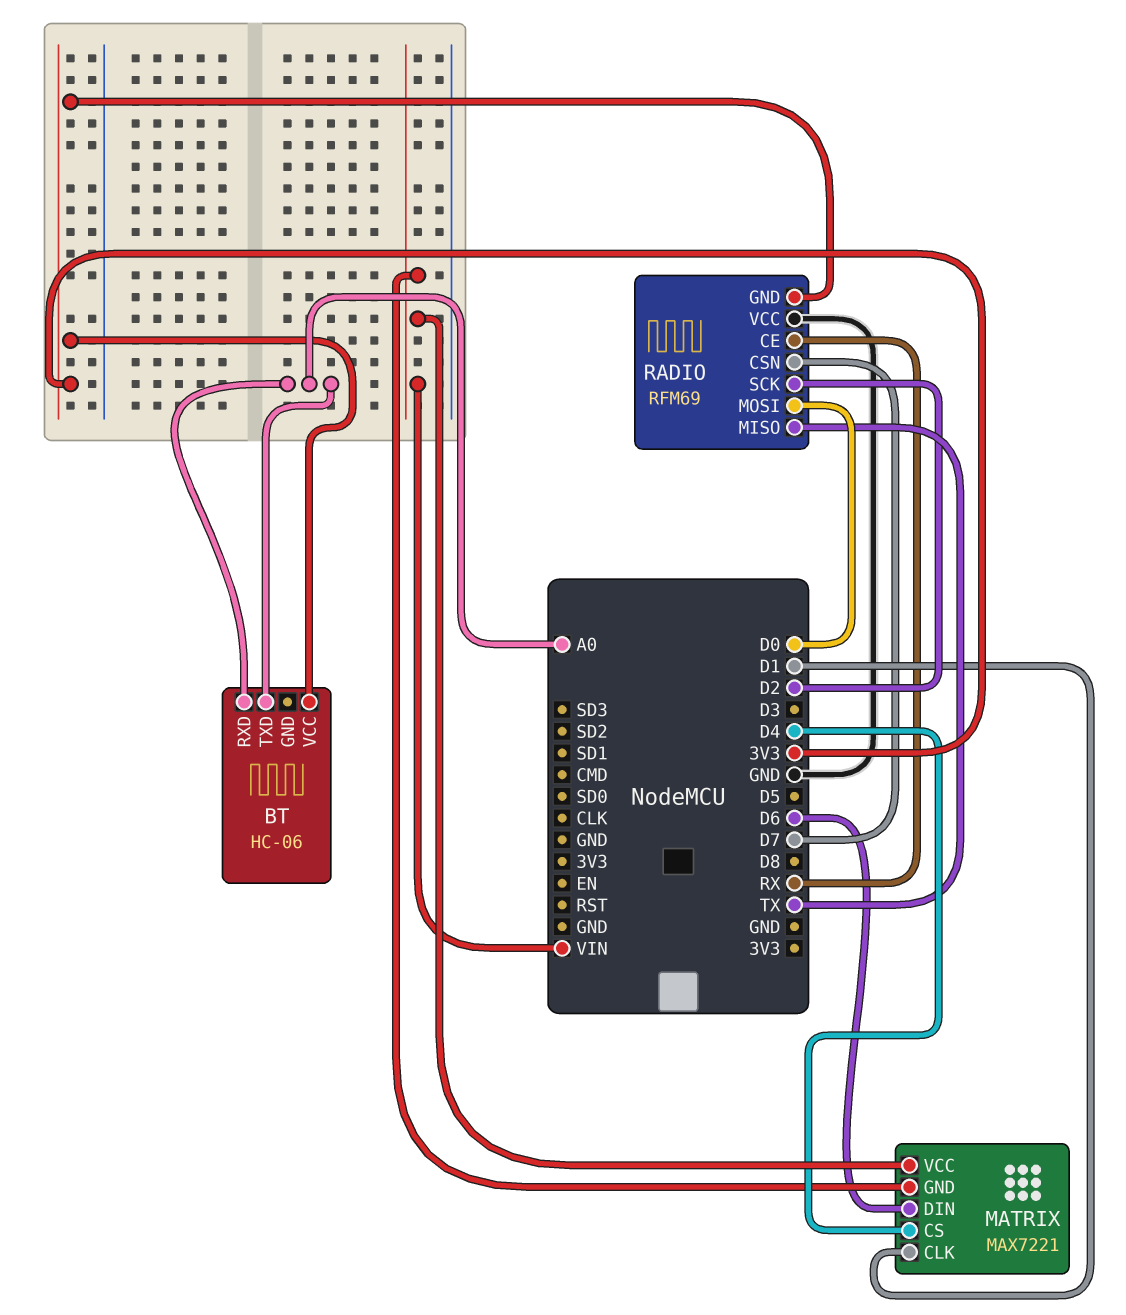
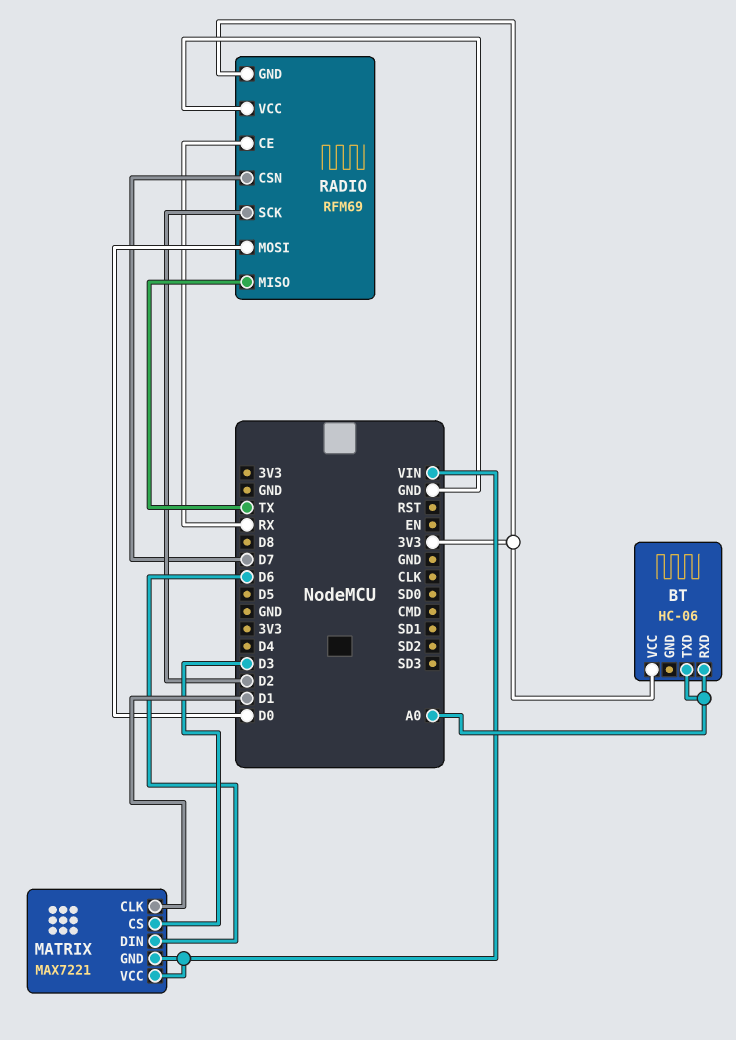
MATRIX pin CS: D4 -> D3

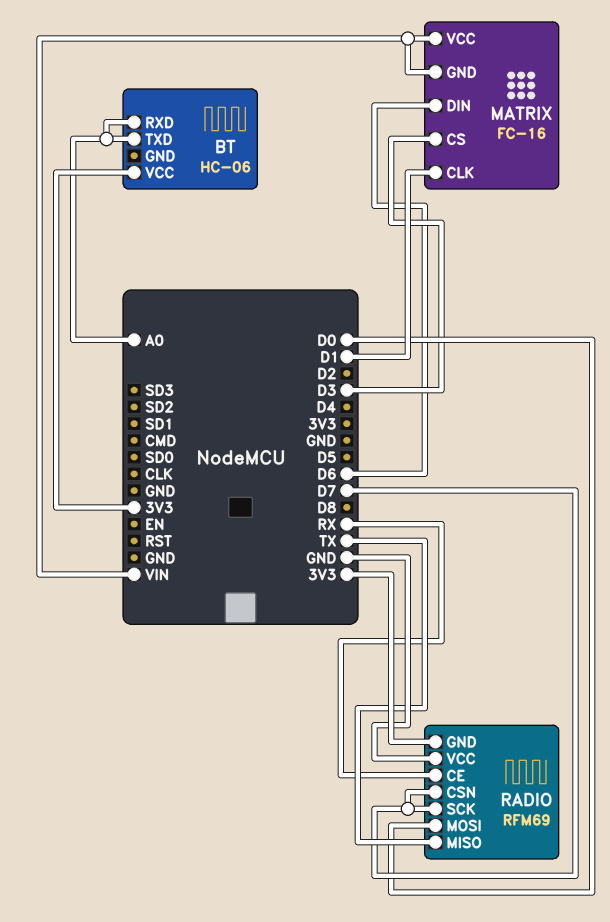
MATRIX: MAX7221 -> FC-16
RADIO pin SCK: D2 -> D7

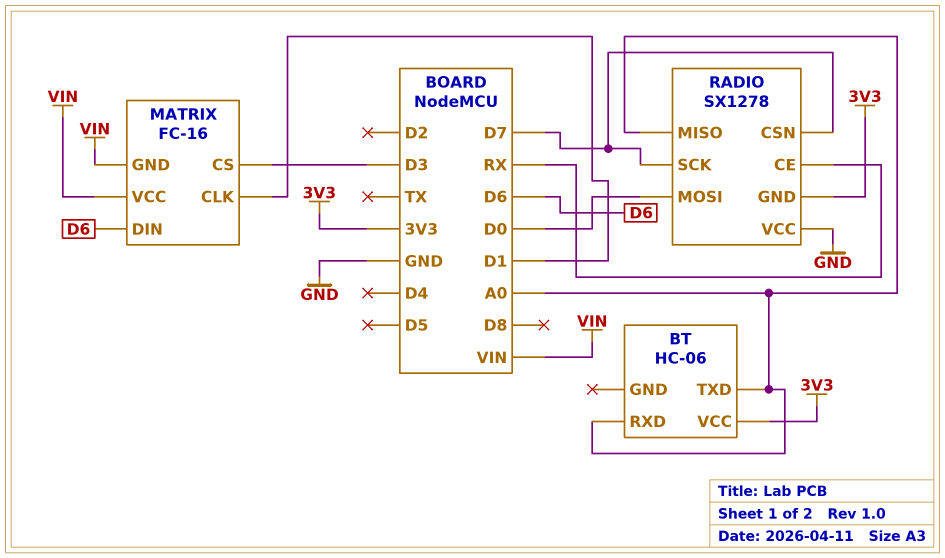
RADIO: RFM69 -> SX1278
RADIO pin MISO: TX -> A0

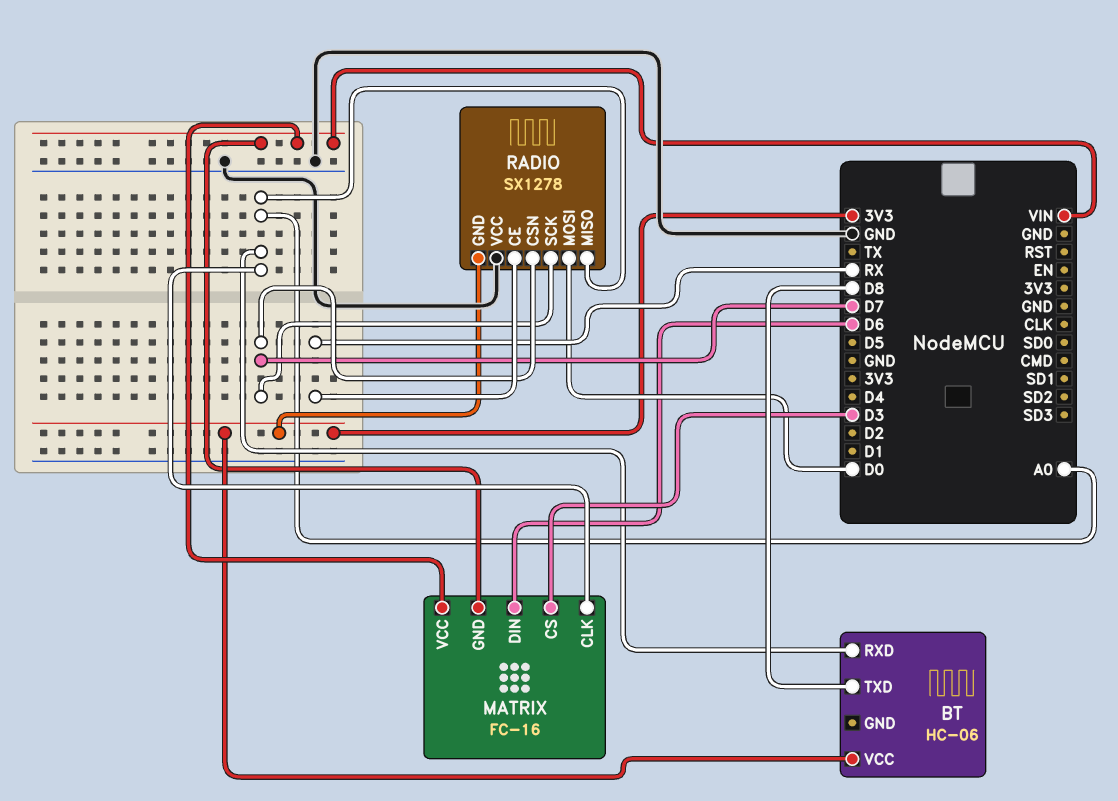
BT pin TXD: A0 -> D8
MATRIX pin CLK: D1 -> A0

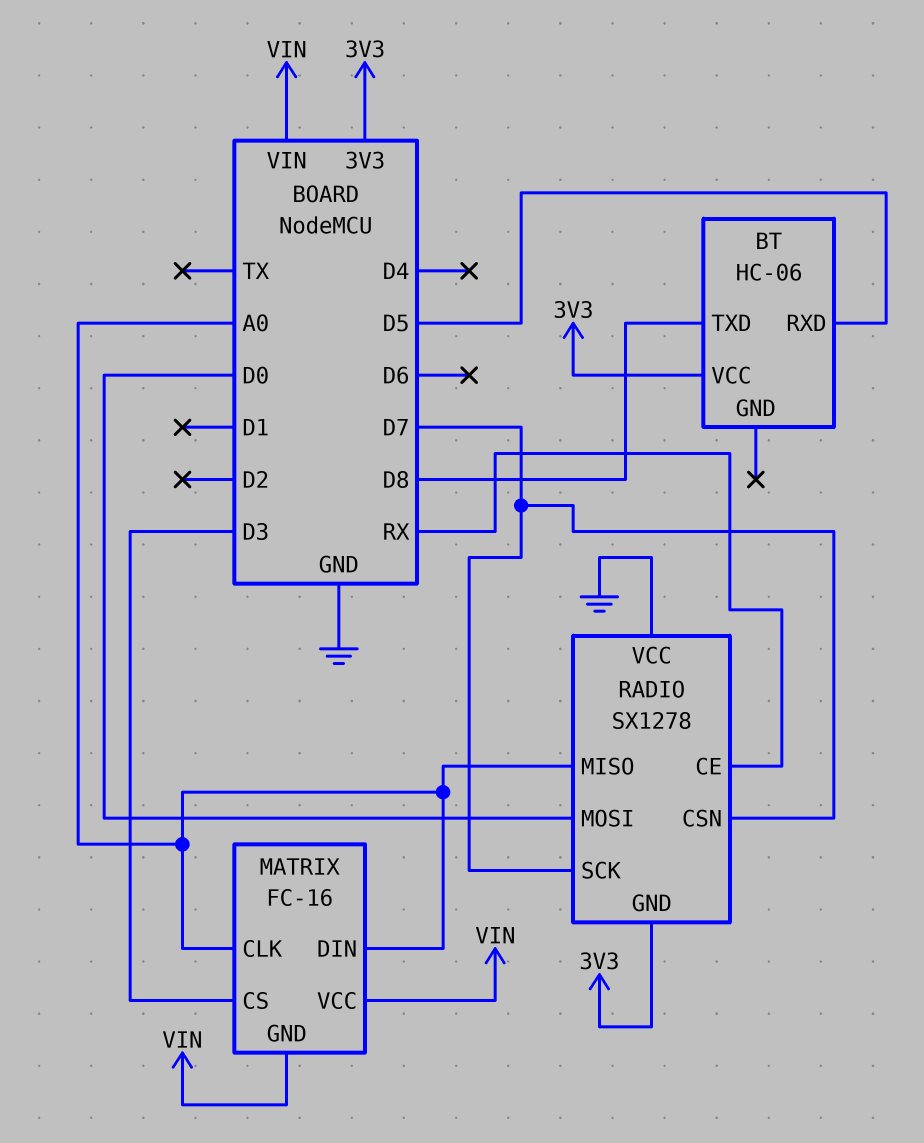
BT pin RXD: A0 -> D5
MATRIX pin DIN: D6 -> A0

